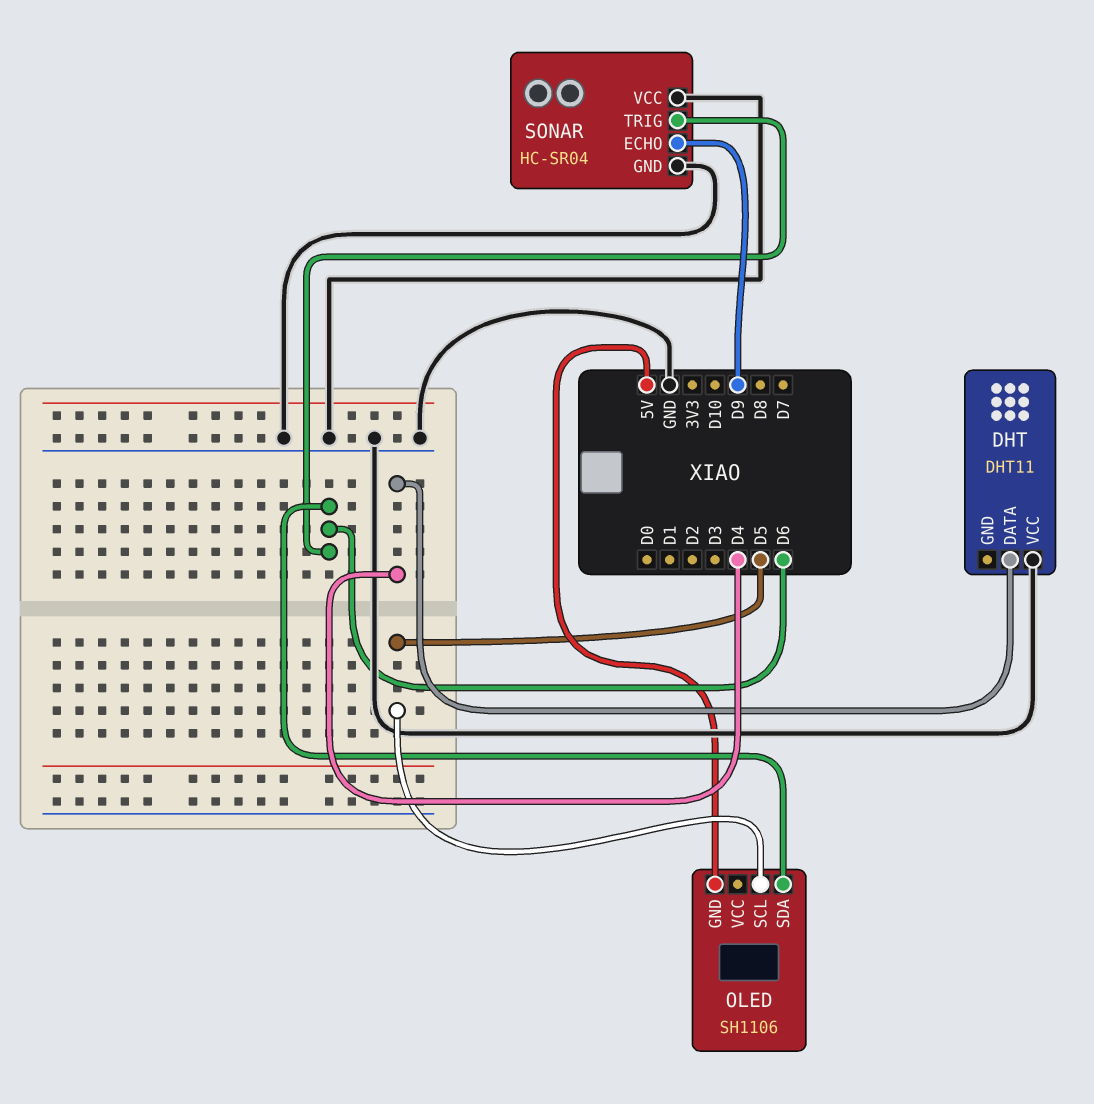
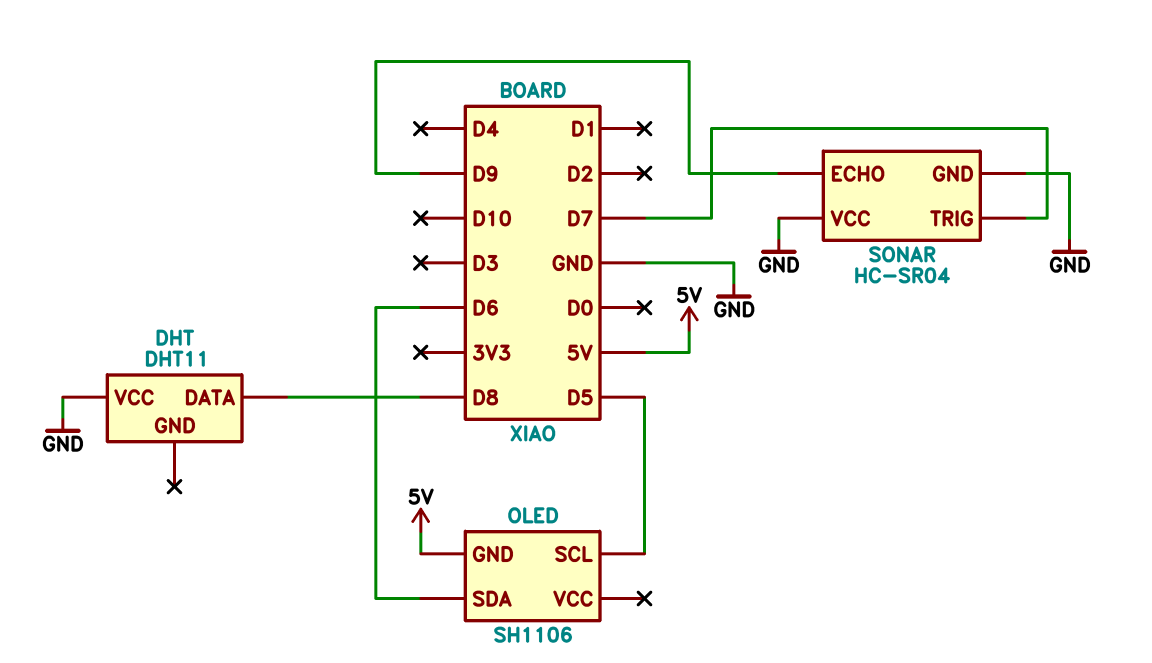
DHT pin DATA: D4 -> D8
SONAR pin TRIG: D6 -> D7

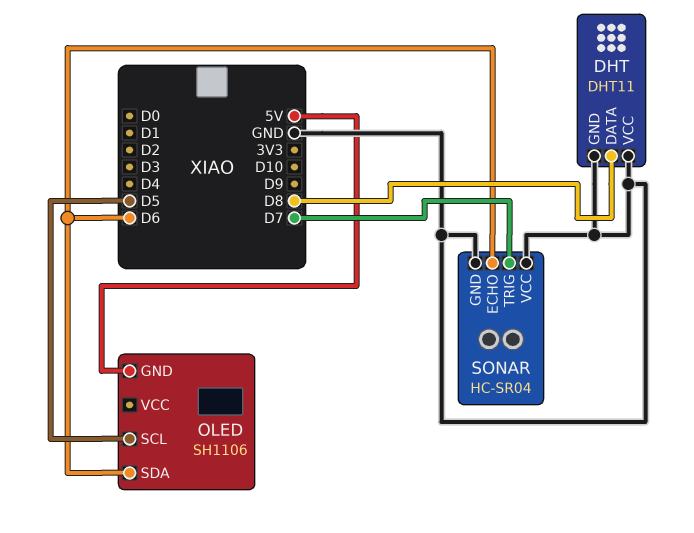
DHT pin GND: none -> GND
SONAR pin ECHO: D9 -> D6

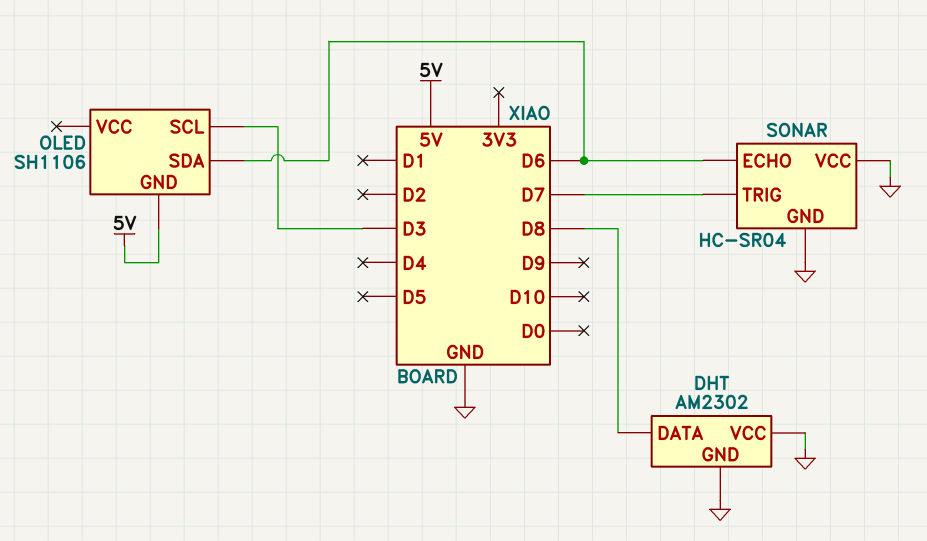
DHT: DHT11 -> AM2302
OLED pin SCL: D5 -> D3

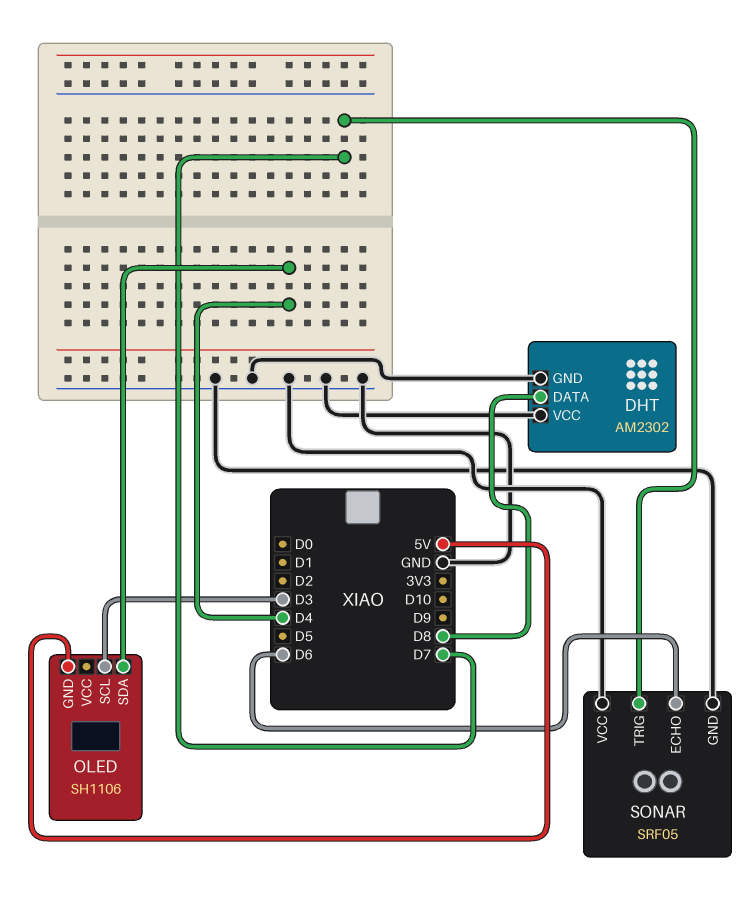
OLED pin SDA: D6 -> D4
SONAR: HC-SR04 -> SRF05

